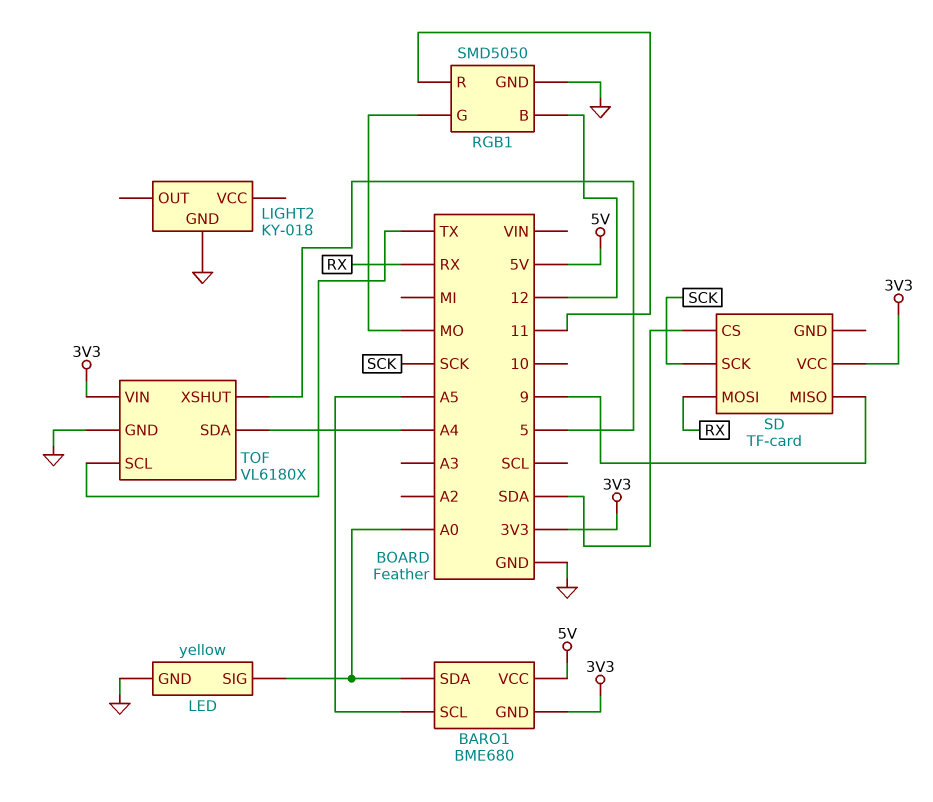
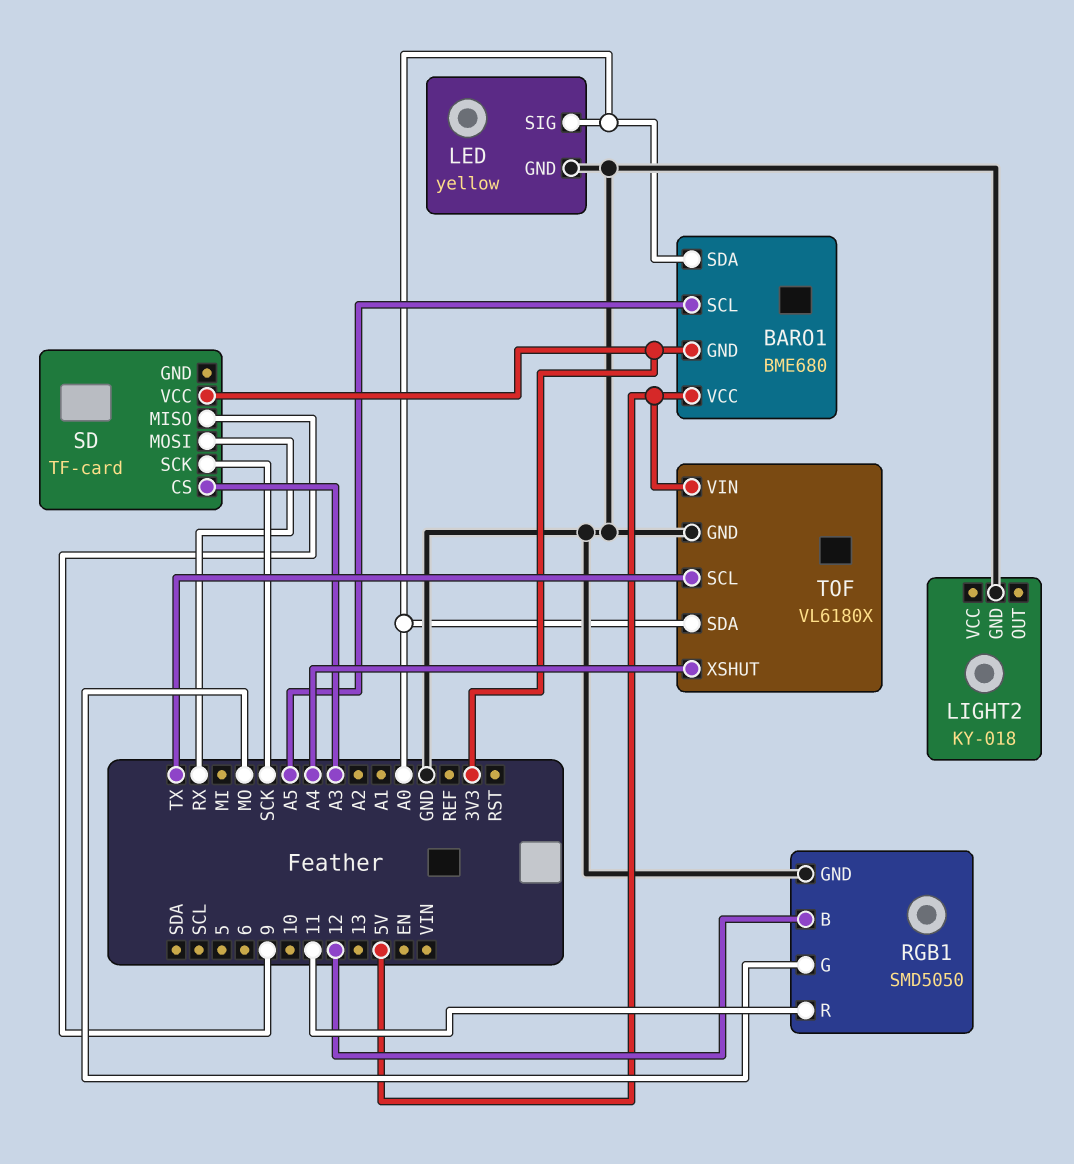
SD pin CS: SDA -> A3
TOF pin SDA: A4 -> A0
TOF pin VIN: 3V3 -> 5V
TOF pin XSHUT: 5 -> A4

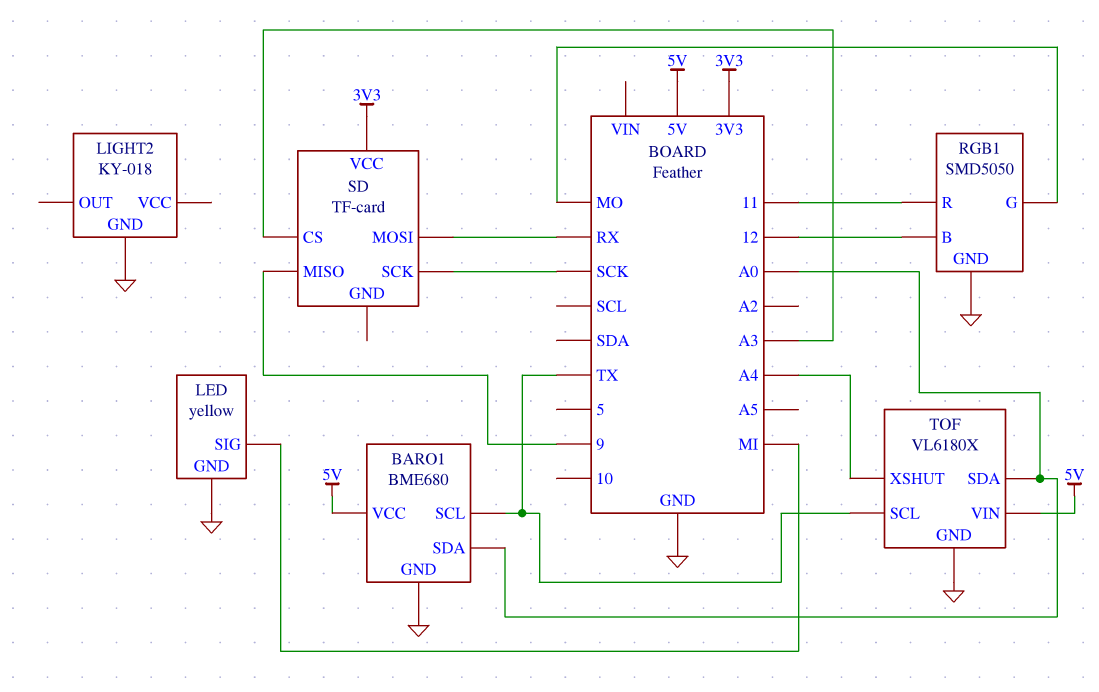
BARO1 pin GND: 3V3 -> GND
BARO1 pin SCL: A5 -> TX
LED pin SIG: A0 -> MI

